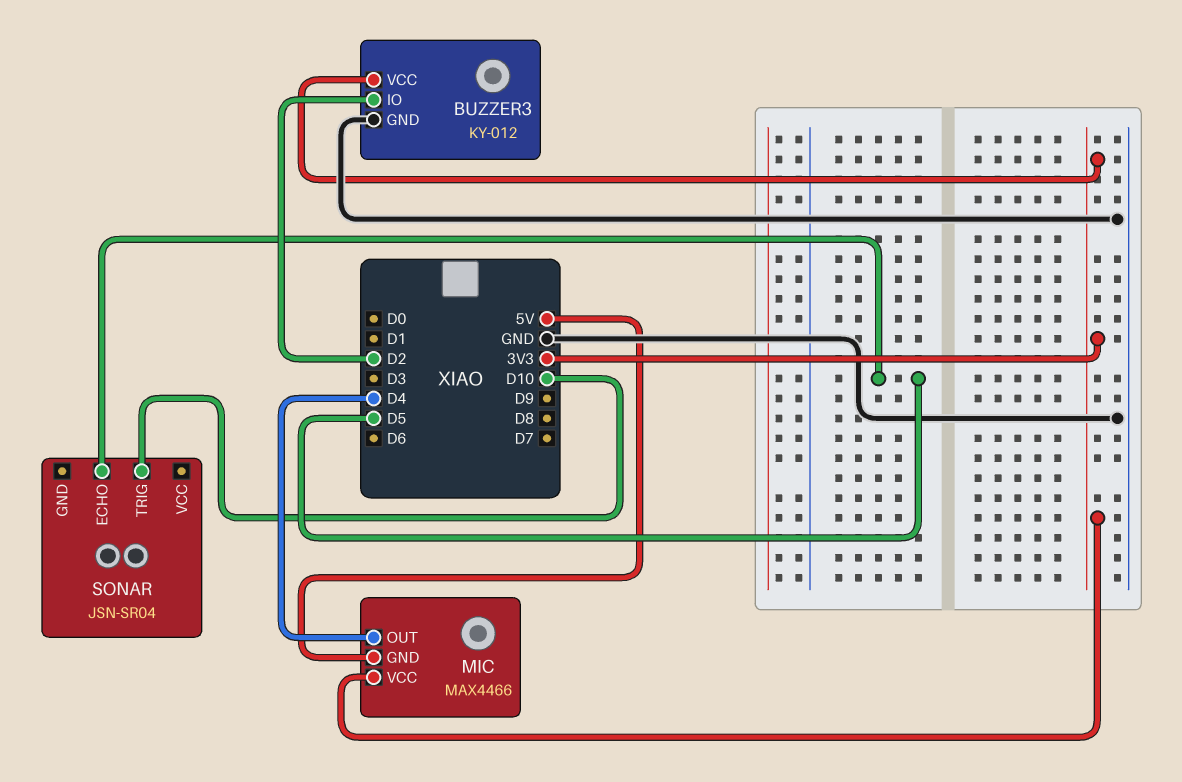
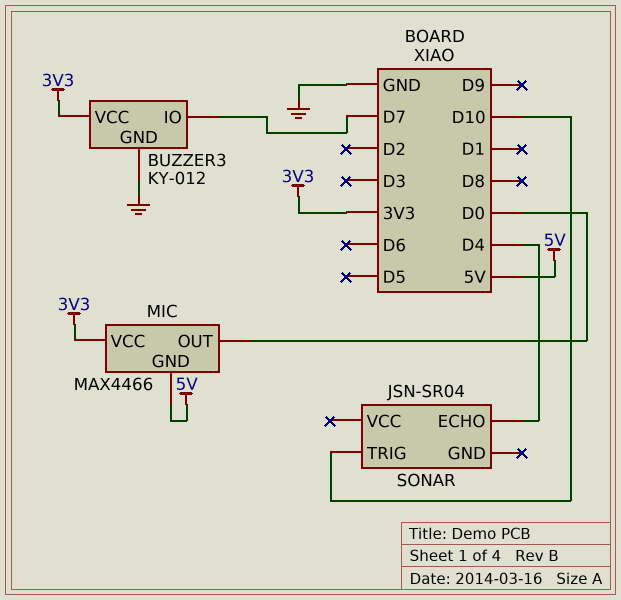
BUZZER3 pin IO: D2 -> D7
MIC pin OUT: D4 -> D0
SONAR pin ECHO: D5 -> D4

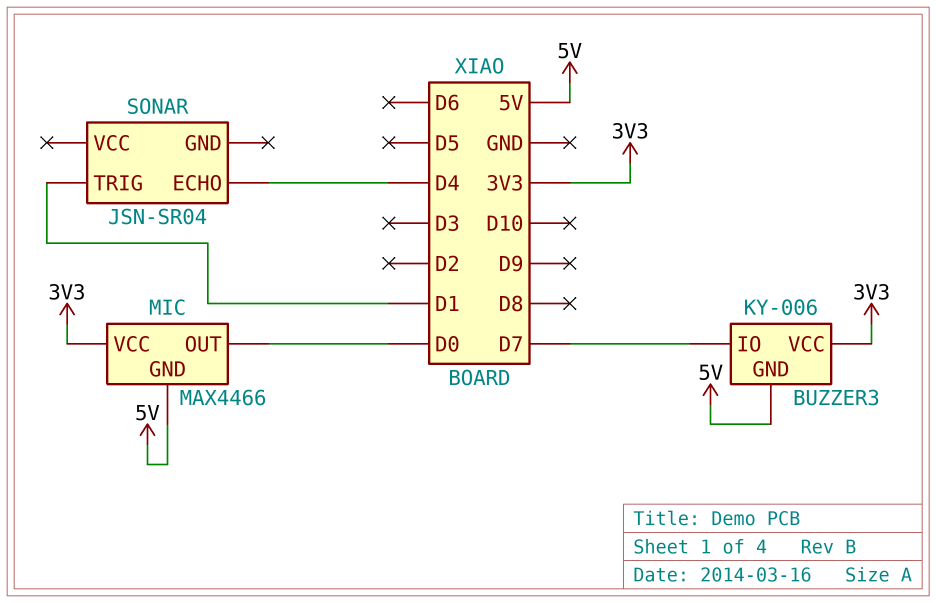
BUZZER3: KY-012 -> KY-006
BUZZER3 pin GND: GND -> 5V
SONAR pin TRIG: D10 -> D1

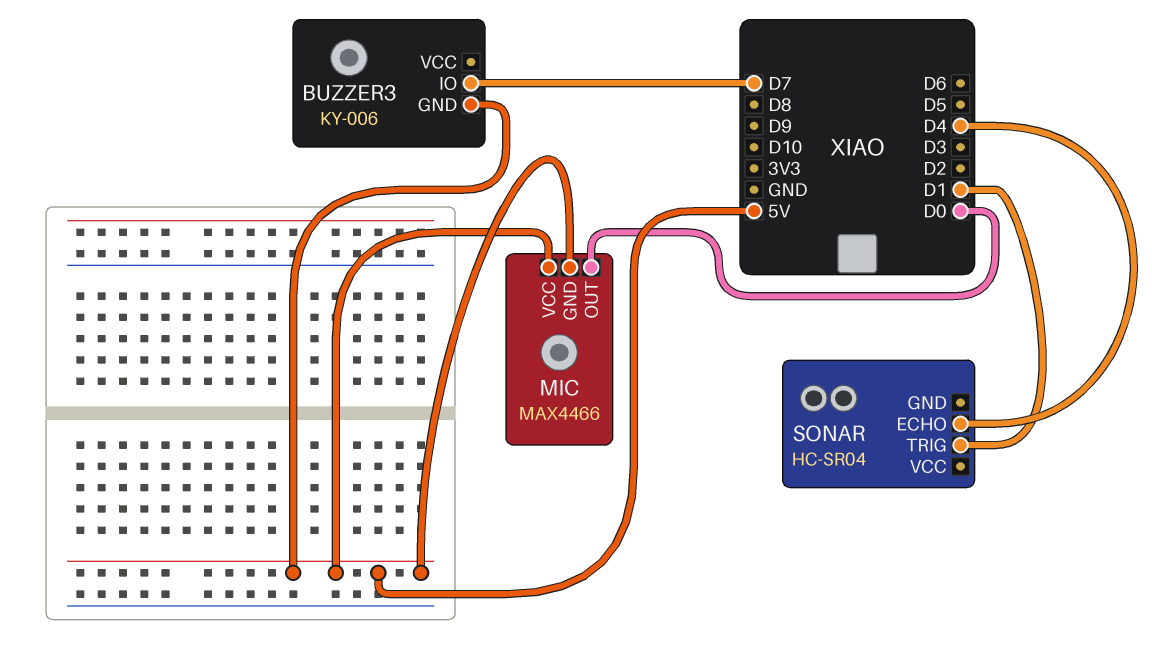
BUZZER3 pin VCC: 3V3 -> none
MIC pin VCC: 3V3 -> 5V
SONAR: JSN-SR04 -> HC-SR04

